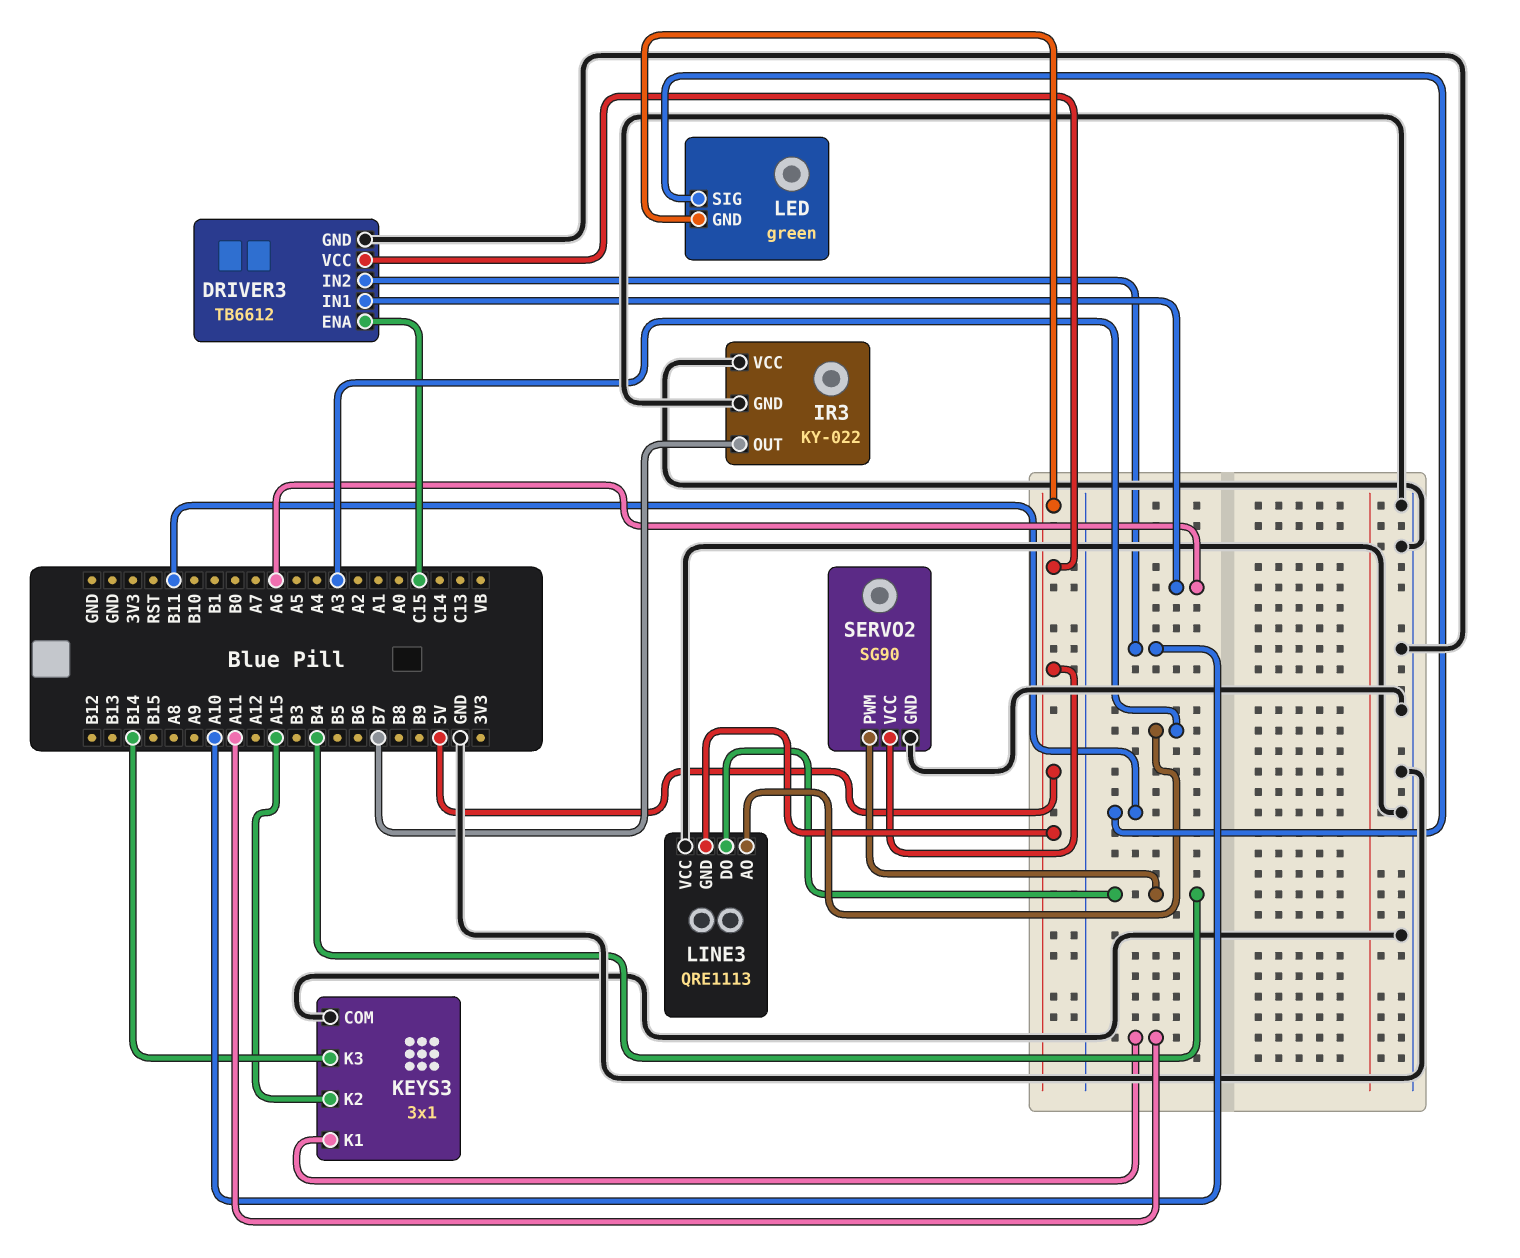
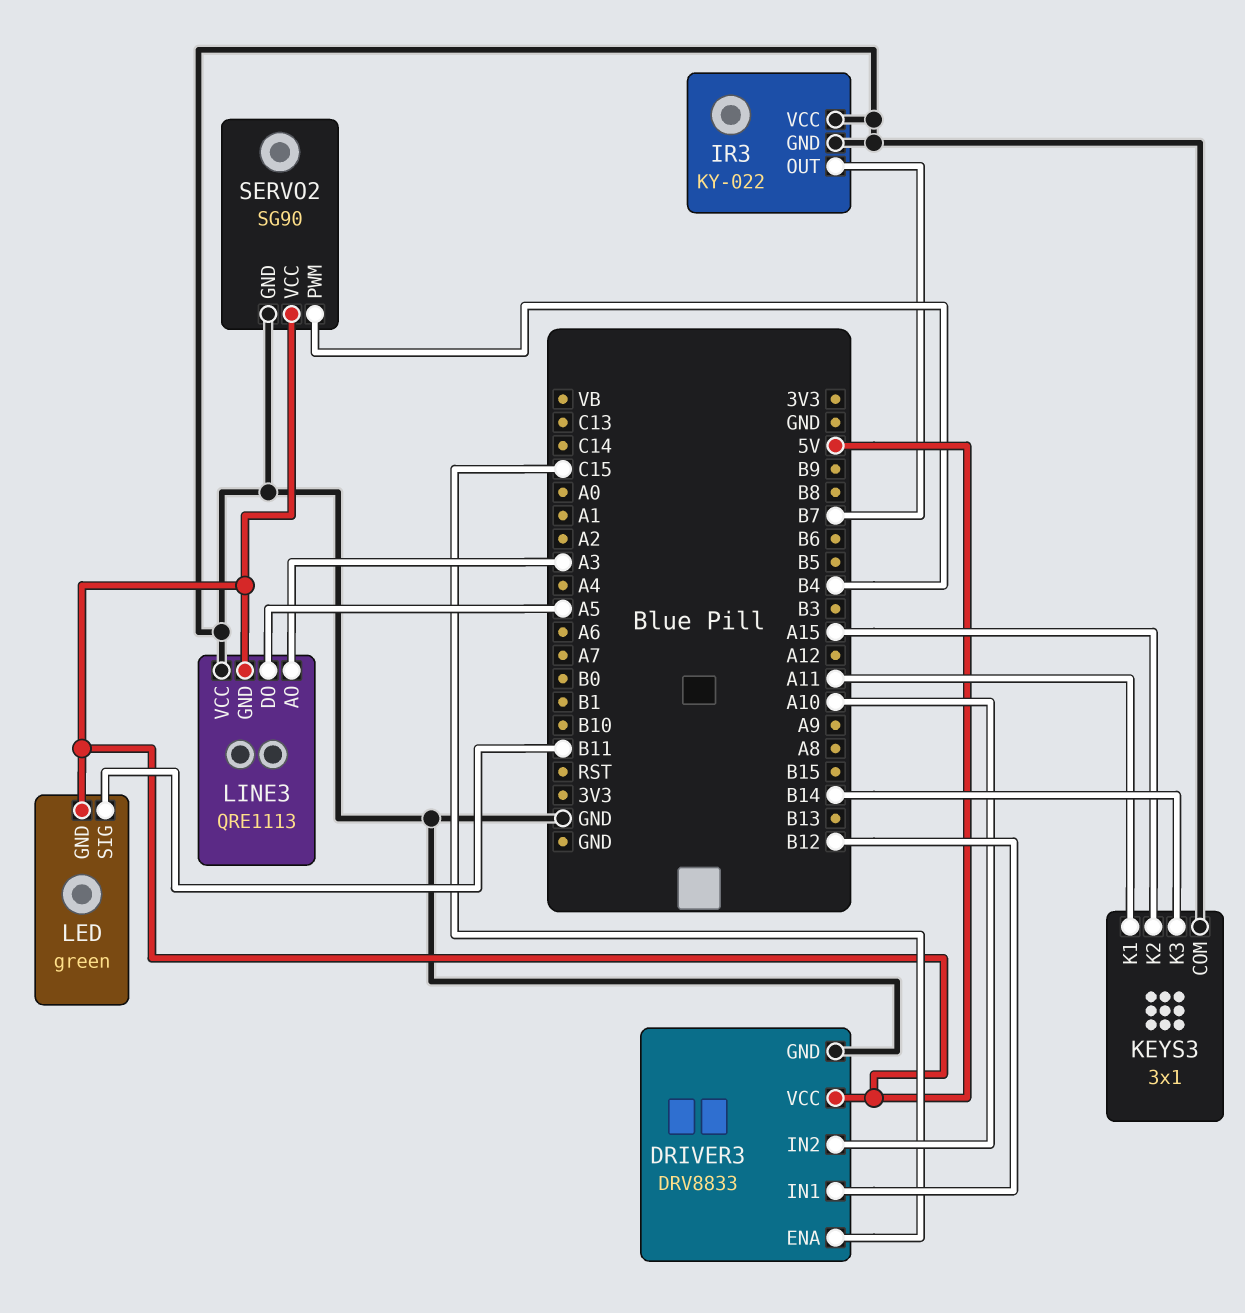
DRIVER3: TB6612 -> DRV8833
DRIVER3 pin IN1: A6 -> B12
LINE3 pin DO: B4 -> A5

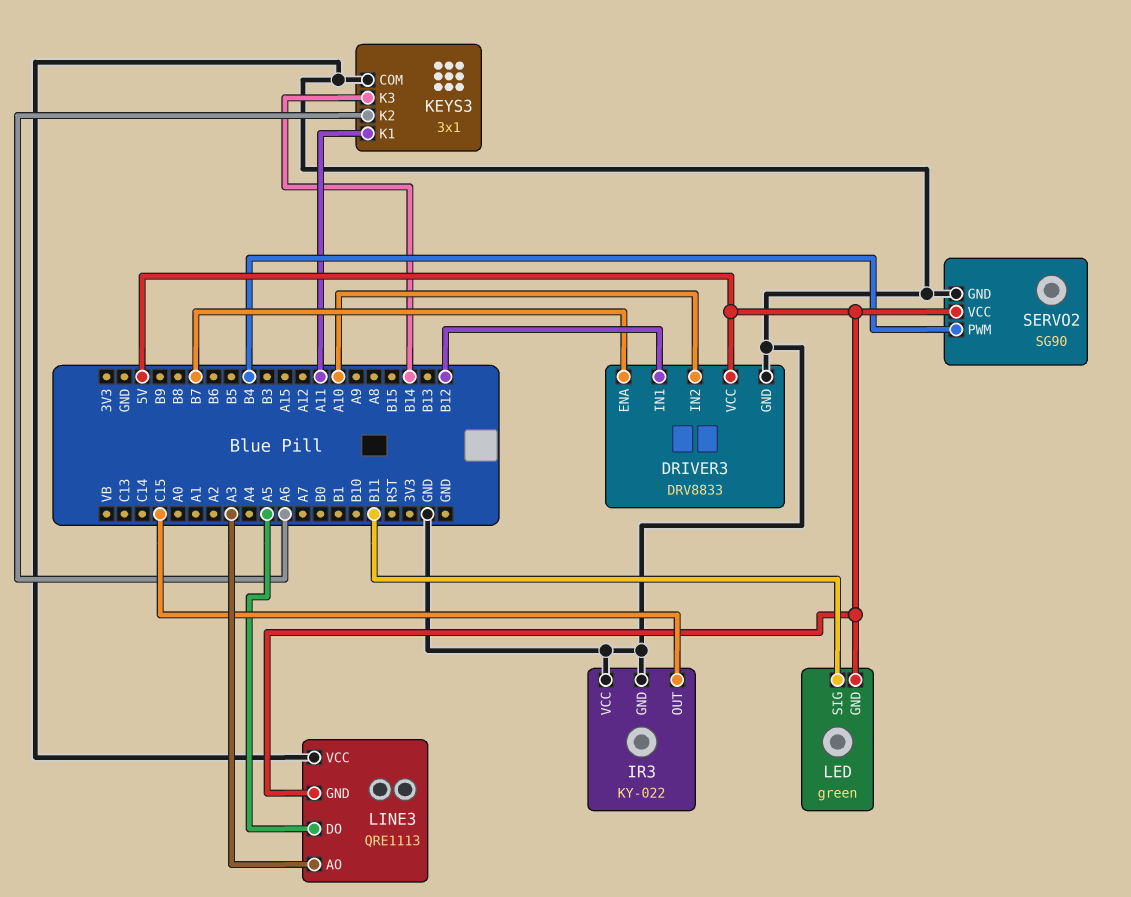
DRIVER3 pin ENA: C15 -> B7
IR3 pin OUT: B7 -> C15
KEYS3 pin K2: A15 -> A6

